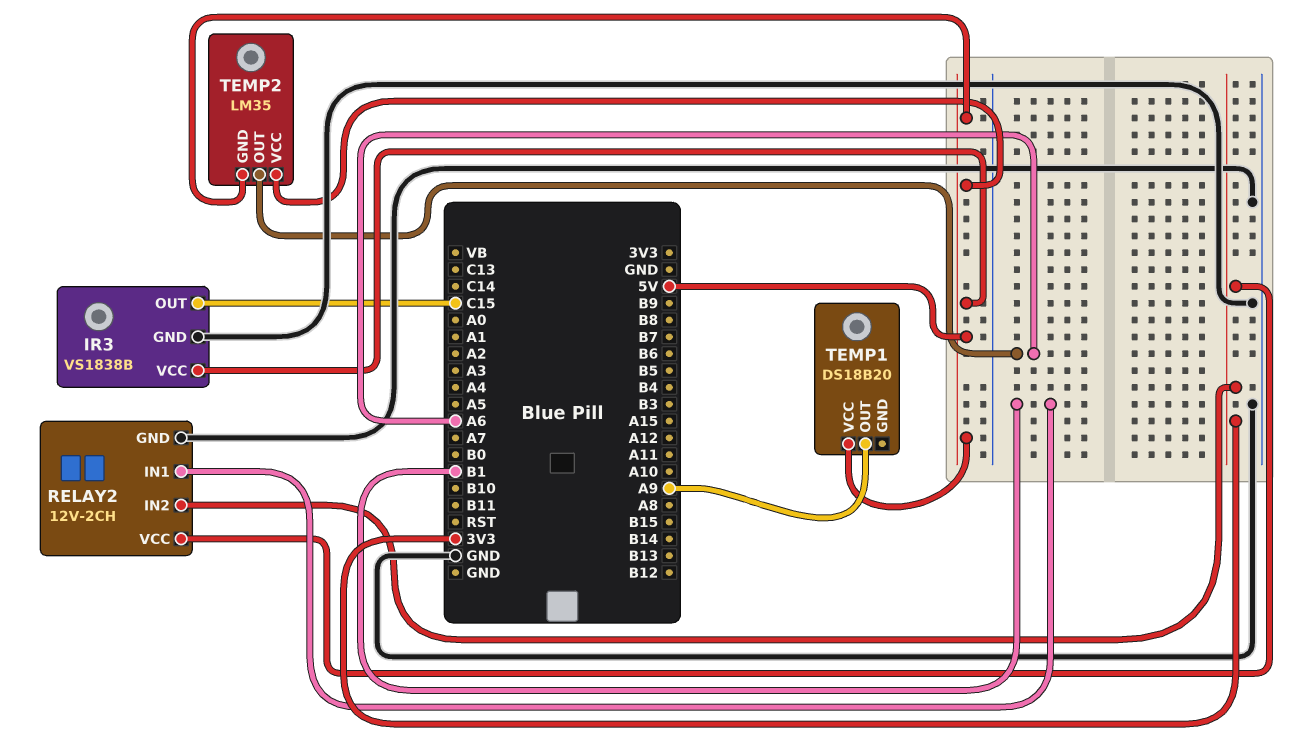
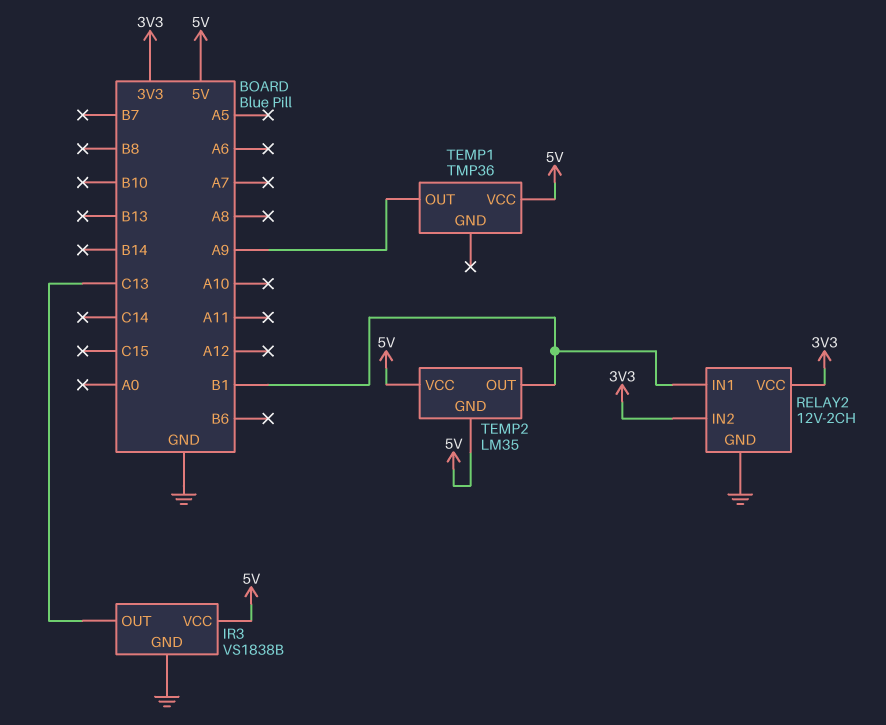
IR3 pin OUT: C15 -> C13
TEMP1: DS18B20 -> TMP36
TEMP2 pin OUT: A6 -> B1

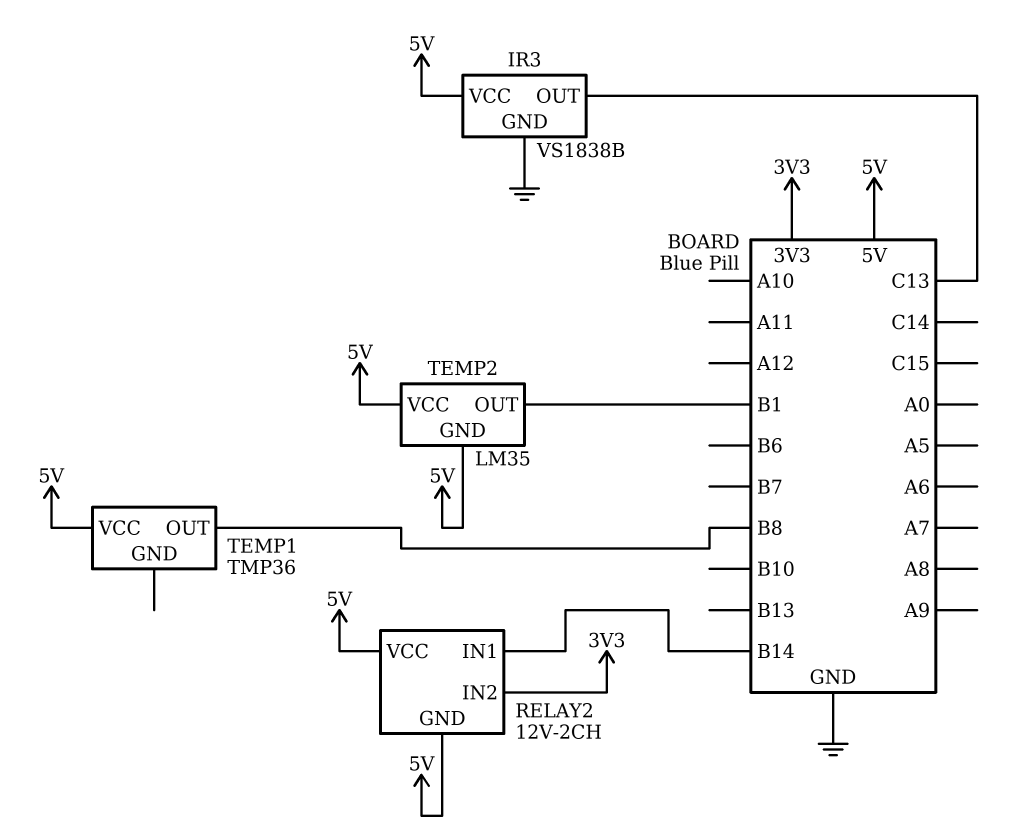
RELAY2 pin GND: GND -> 5V
RELAY2 pin IN1: B1 -> B14
RELAY2 pin VCC: 3V3 -> 5V
TEMP1 pin OUT: A9 -> B8

